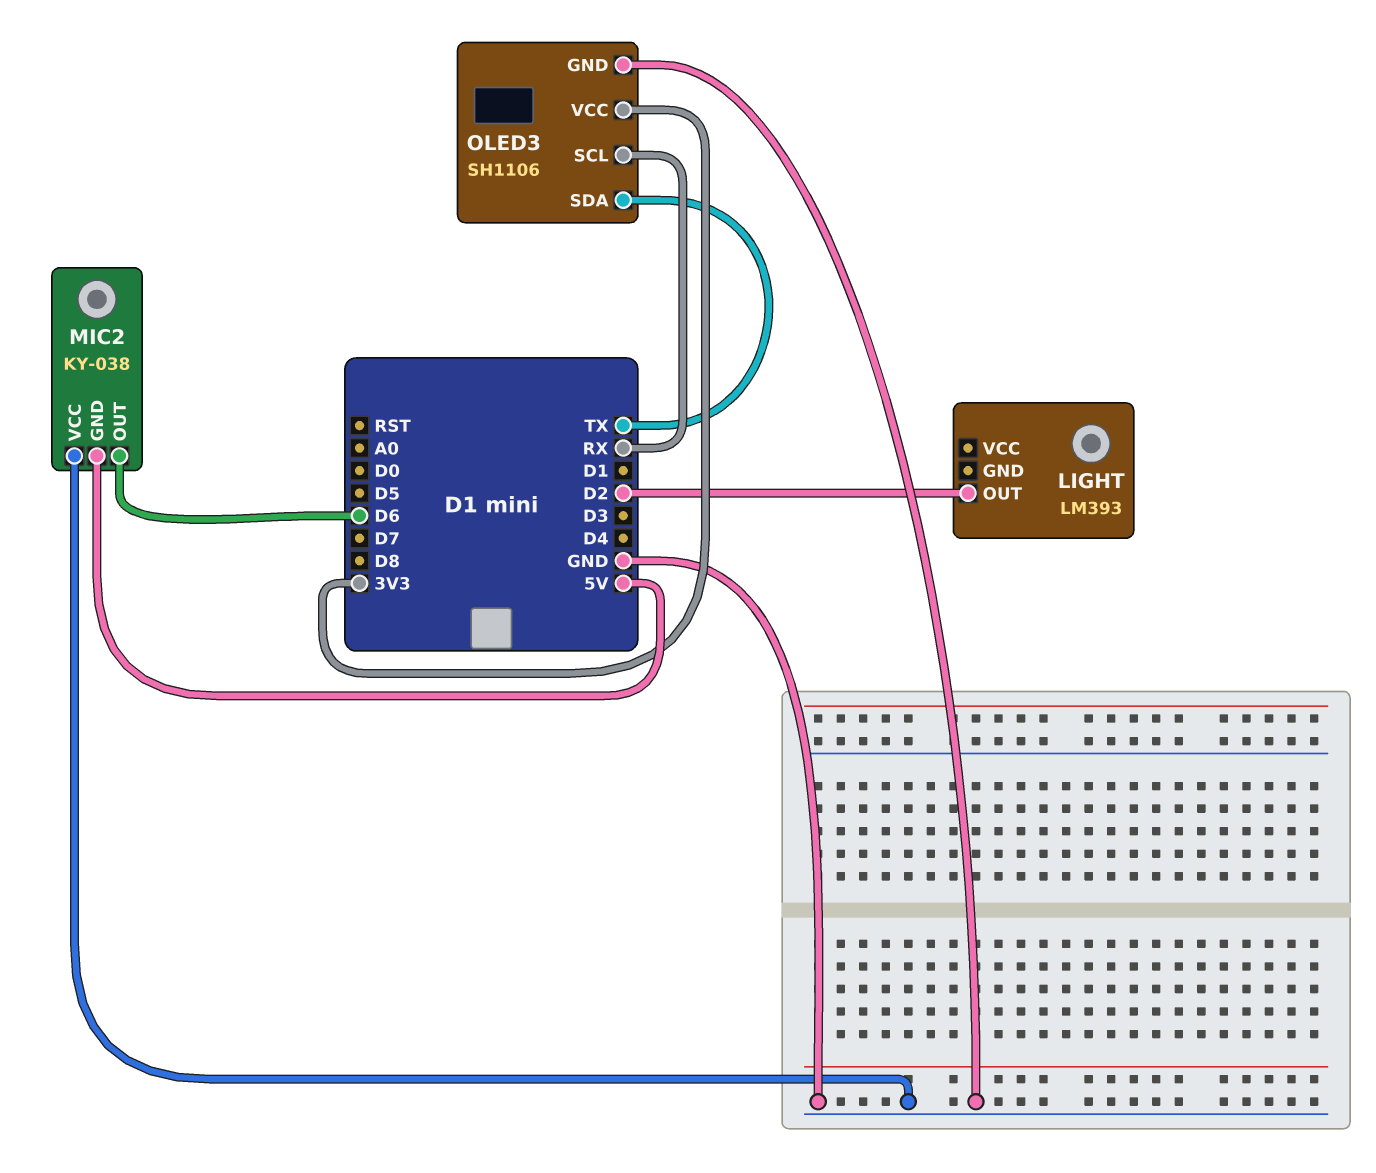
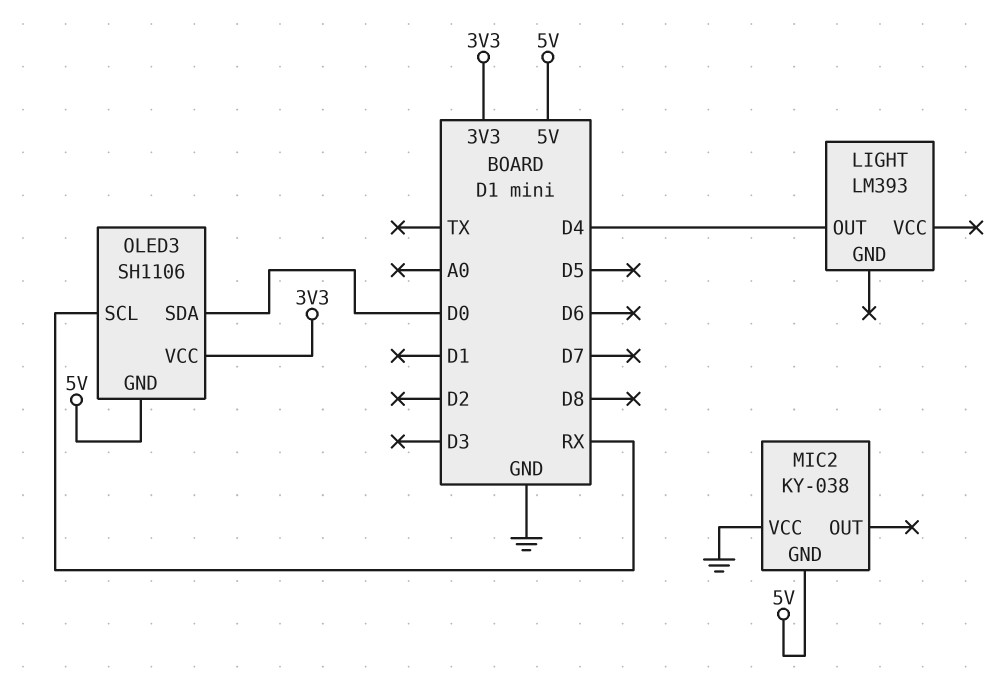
LIGHT pin OUT: D2 -> D4
MIC2 pin OUT: D6 -> none
OLED3 pin GND: GND -> 5V
OLED3 pin SDA: TX -> D0

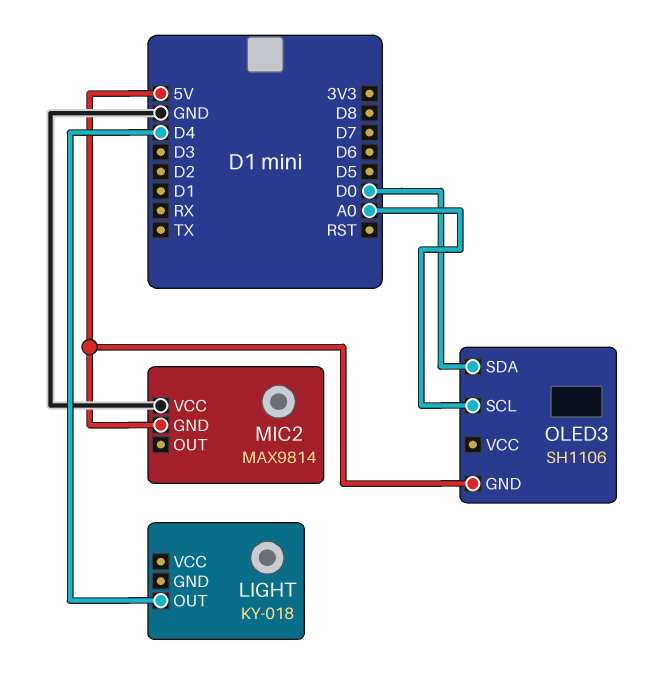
LIGHT: LM393 -> KY-018
MIC2: KY-038 -> MAX9814
OLED3 pin SCL: RX -> A0
OLED3 pin VCC: 3V3 -> none

